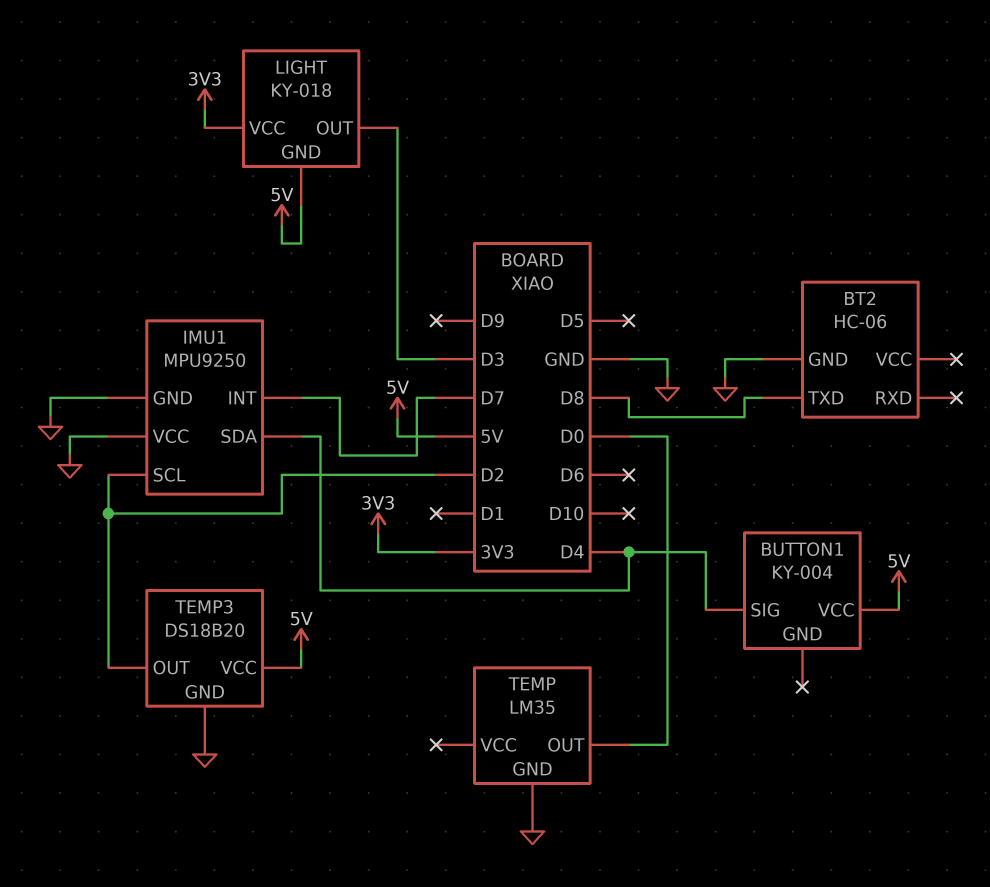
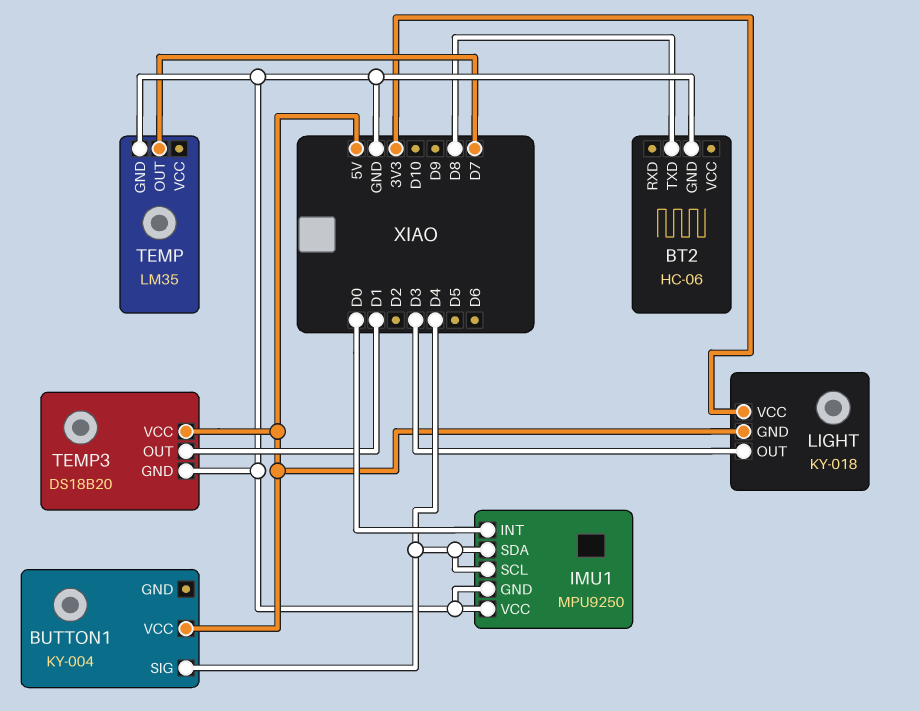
IMU1 pin INT: D7 -> D0
IMU1 pin SCL: D2 -> D4
TEMP pin OUT: D0 -> D7
TEMP3 pin OUT: D2 -> D1

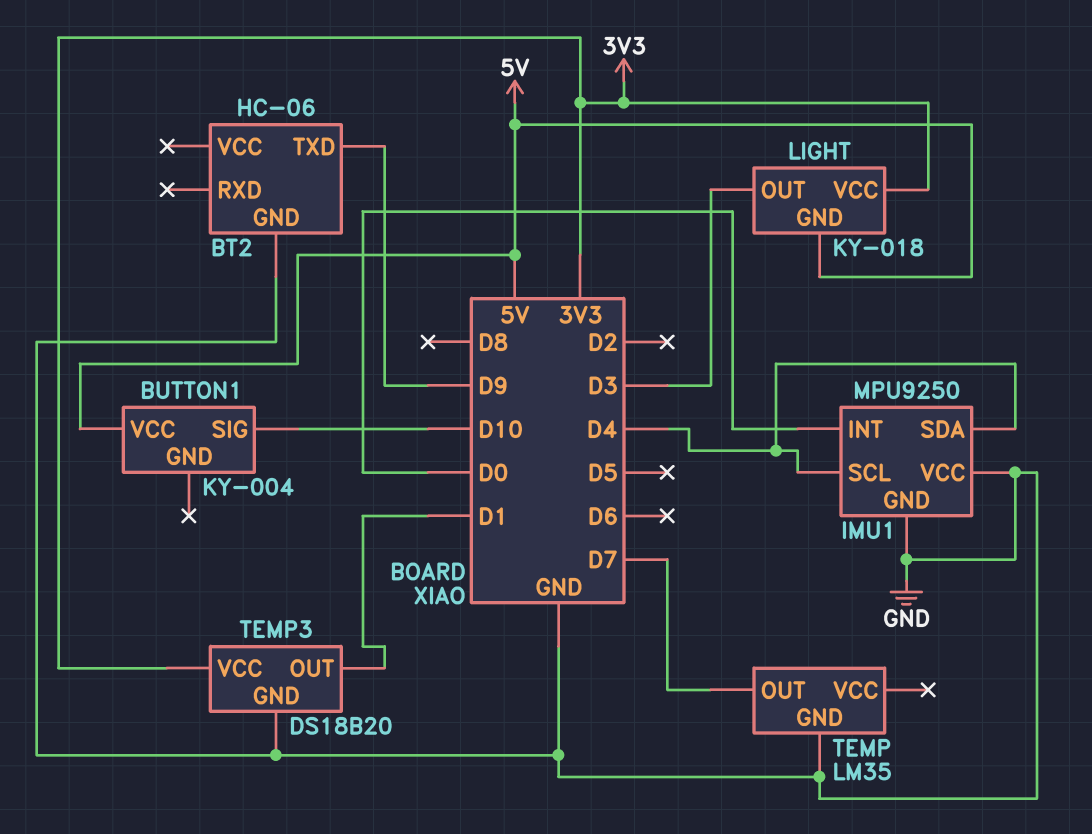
BT2 pin TXD: D8 -> D9
BUTTON1 pin SIG: D4 -> D10
TEMP3 pin VCC: 5V -> 3V3

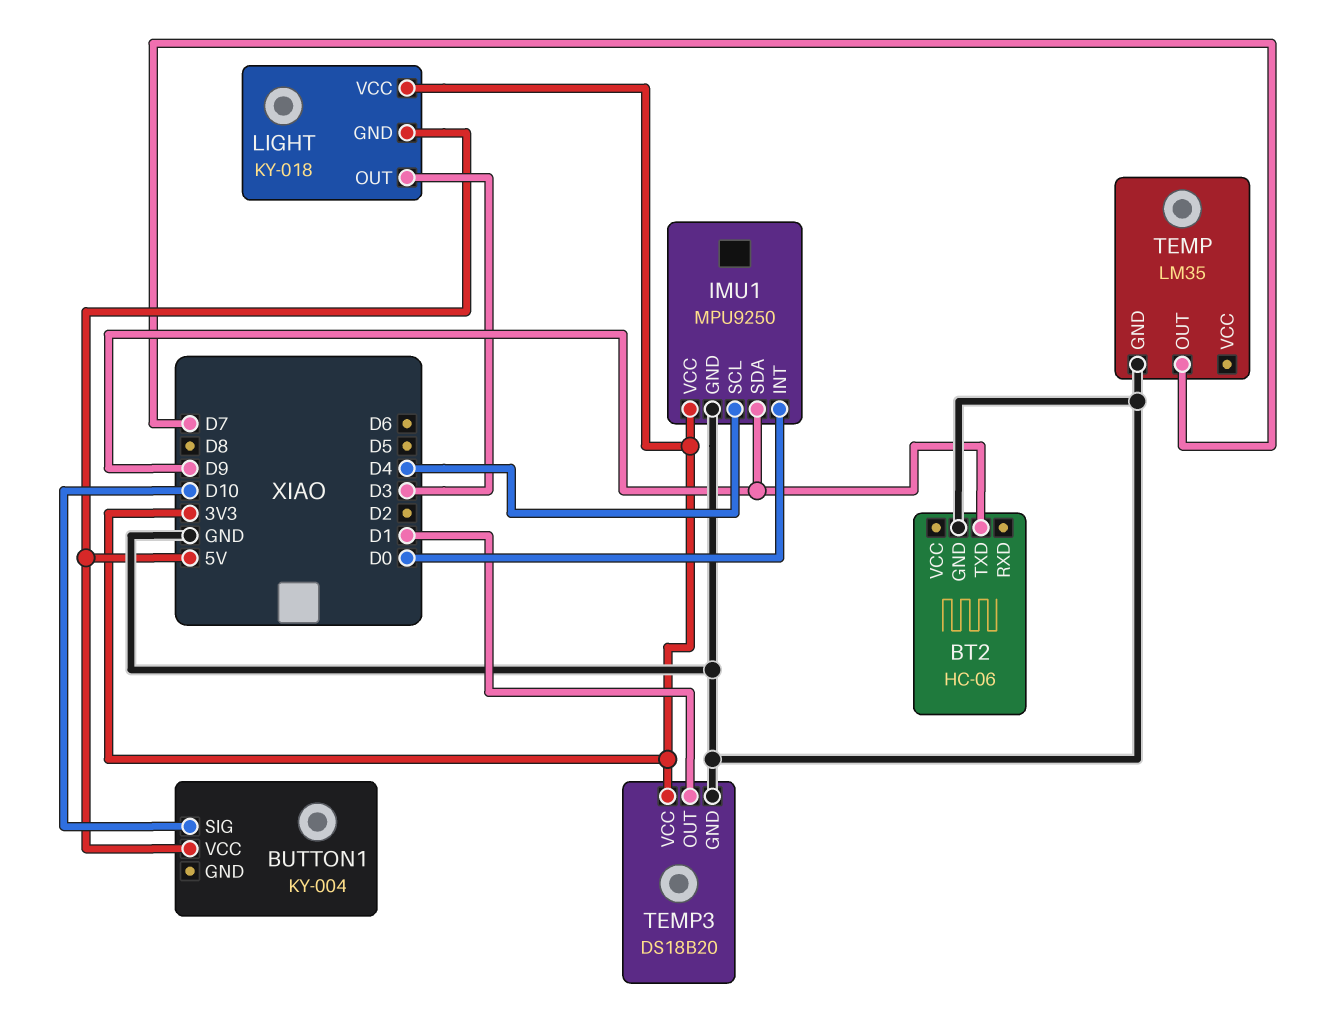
IMU1 pin SDA: D4 -> D9
IMU1 pin VCC: GND -> 3V3

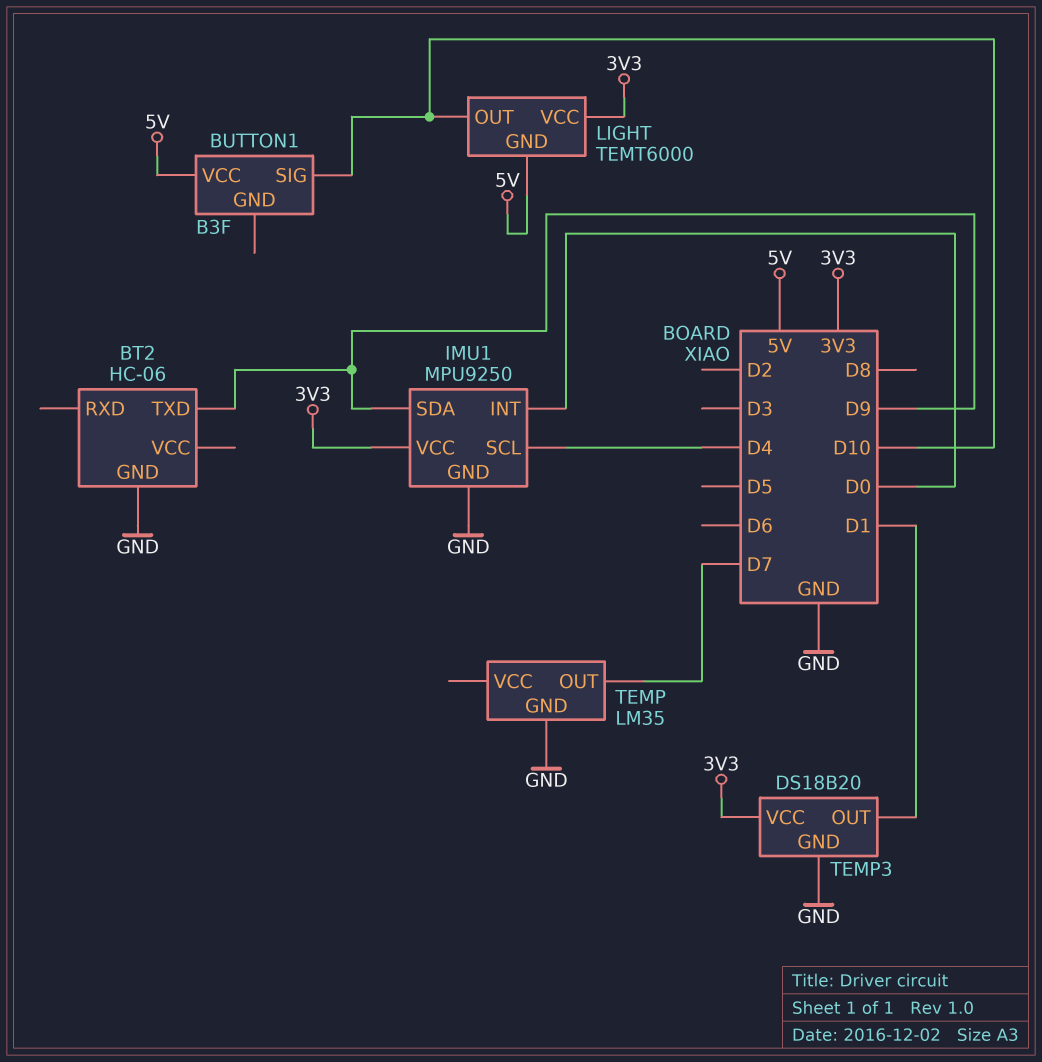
BUTTON1: KY-004 -> B3F
LIGHT: KY-018 -> TEMT6000
LIGHT pin OUT: D3 -> D10

